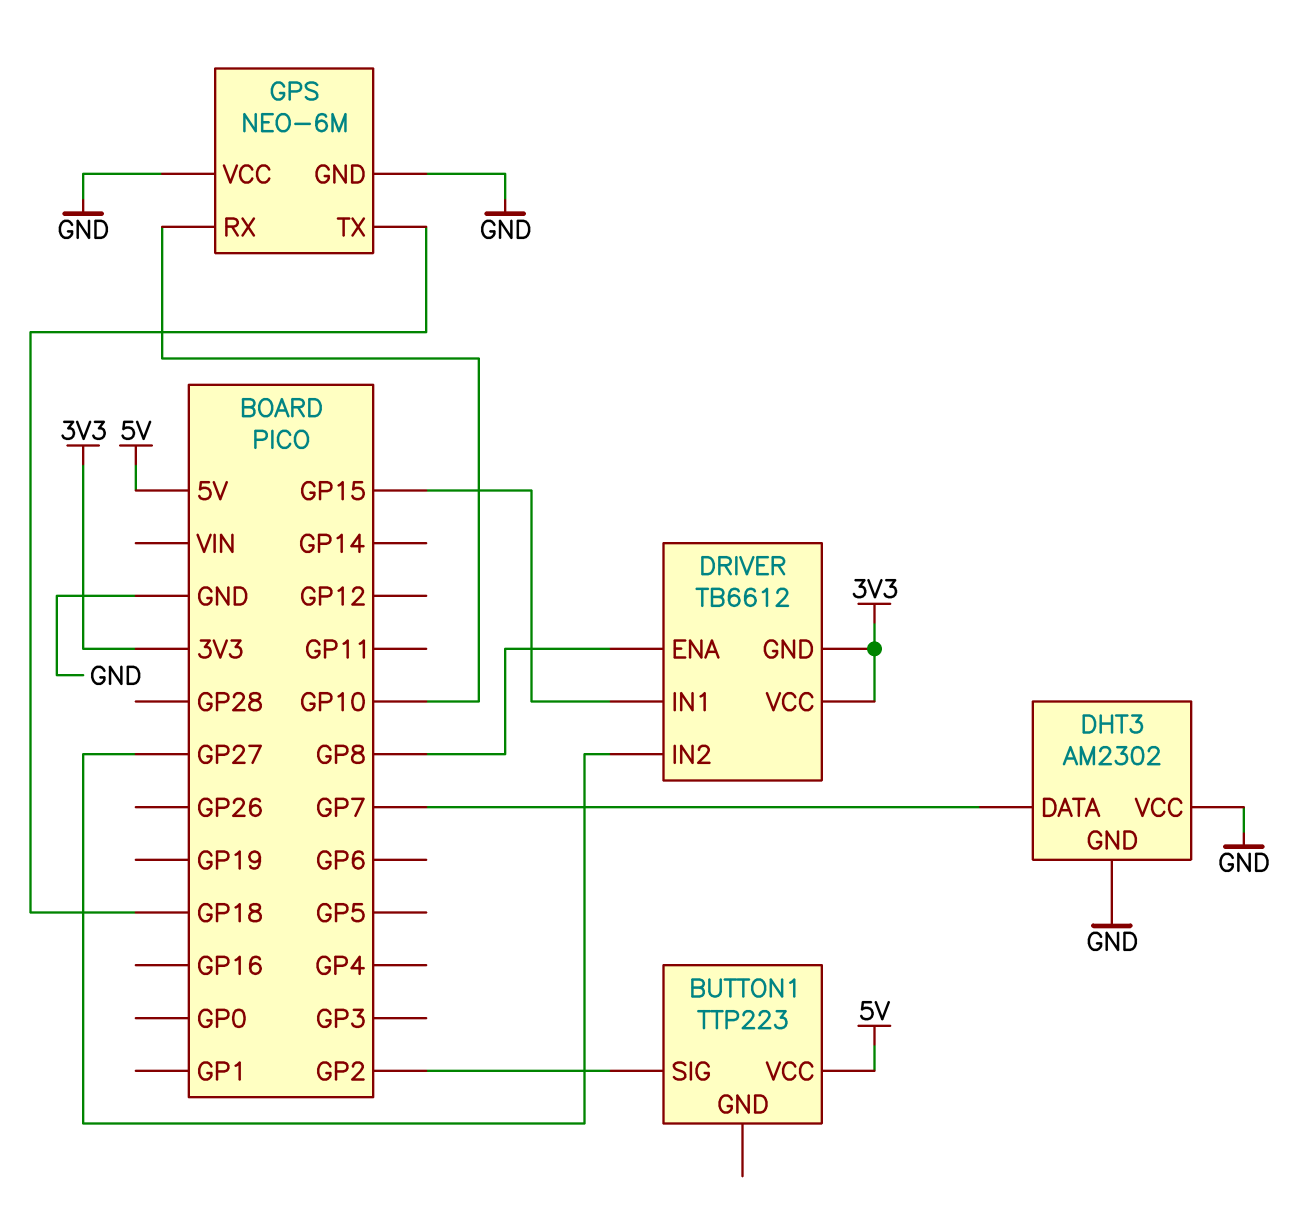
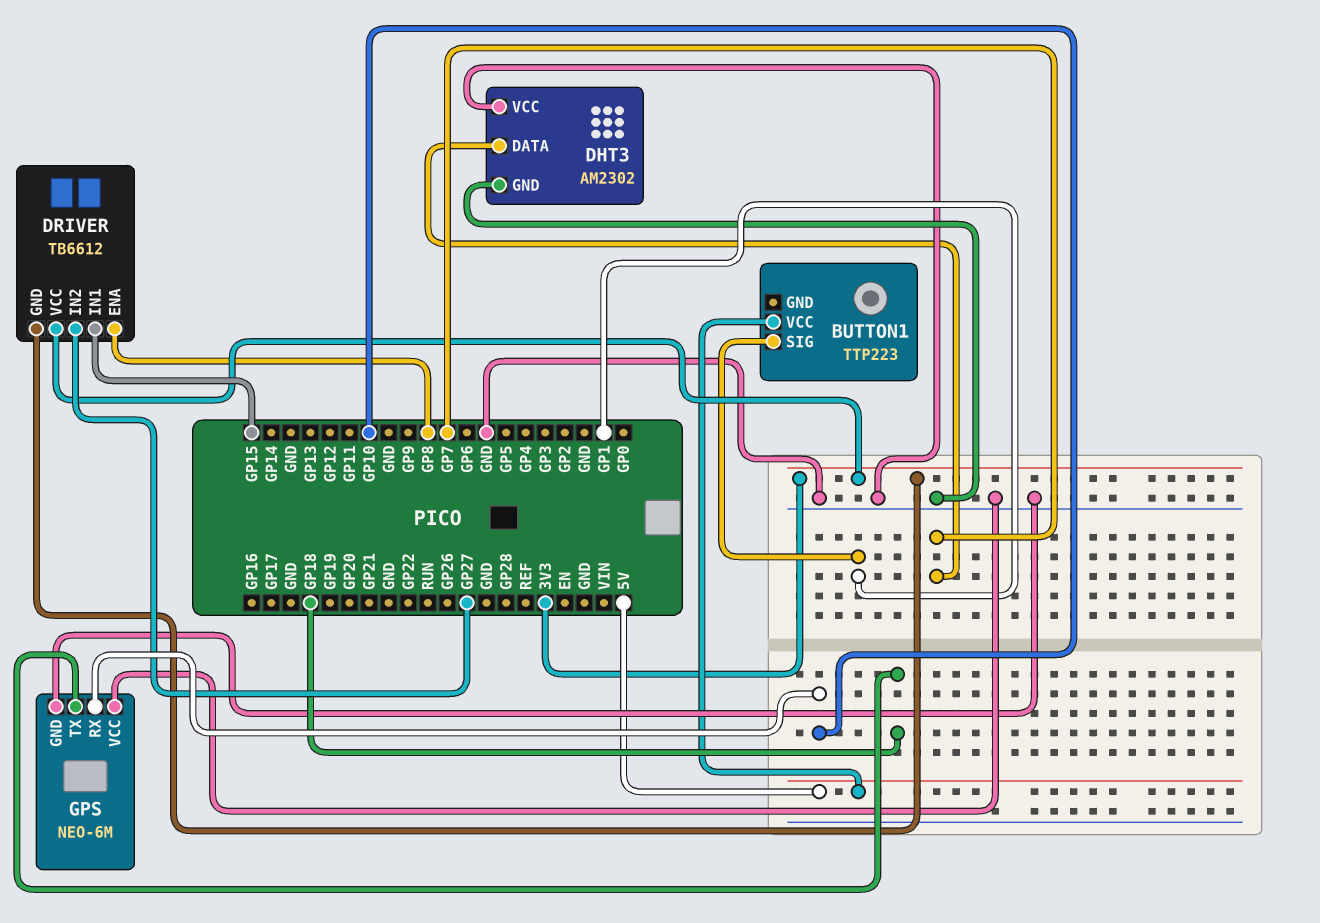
BUTTON1 pin SIG: GP2 -> GP1

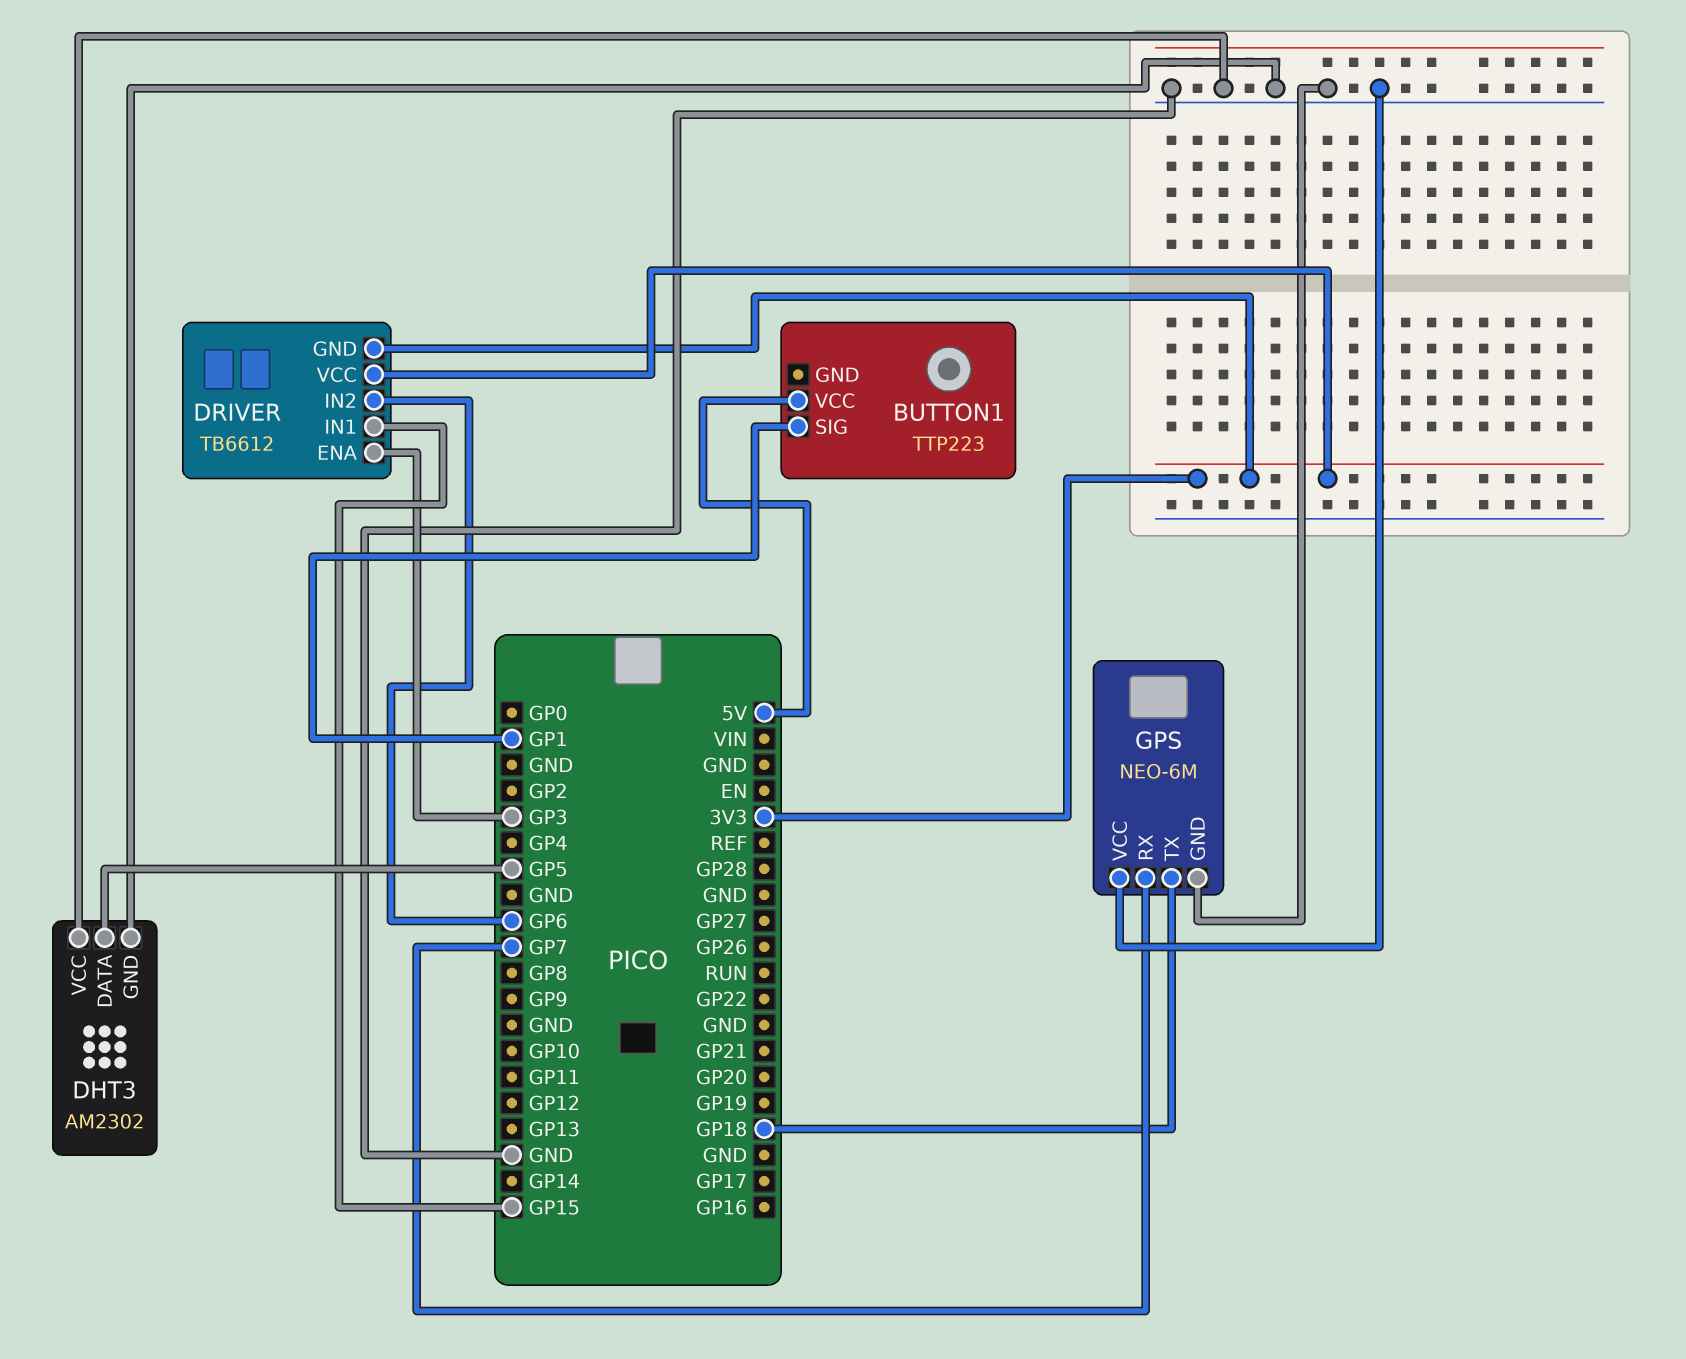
DHT3 pin DATA: GP7 -> GP5
DRIVER pin ENA: GP8 -> GP3
DRIVER pin IN2: GP27 -> GP6
GPS pin RX: GP10 -> GP7

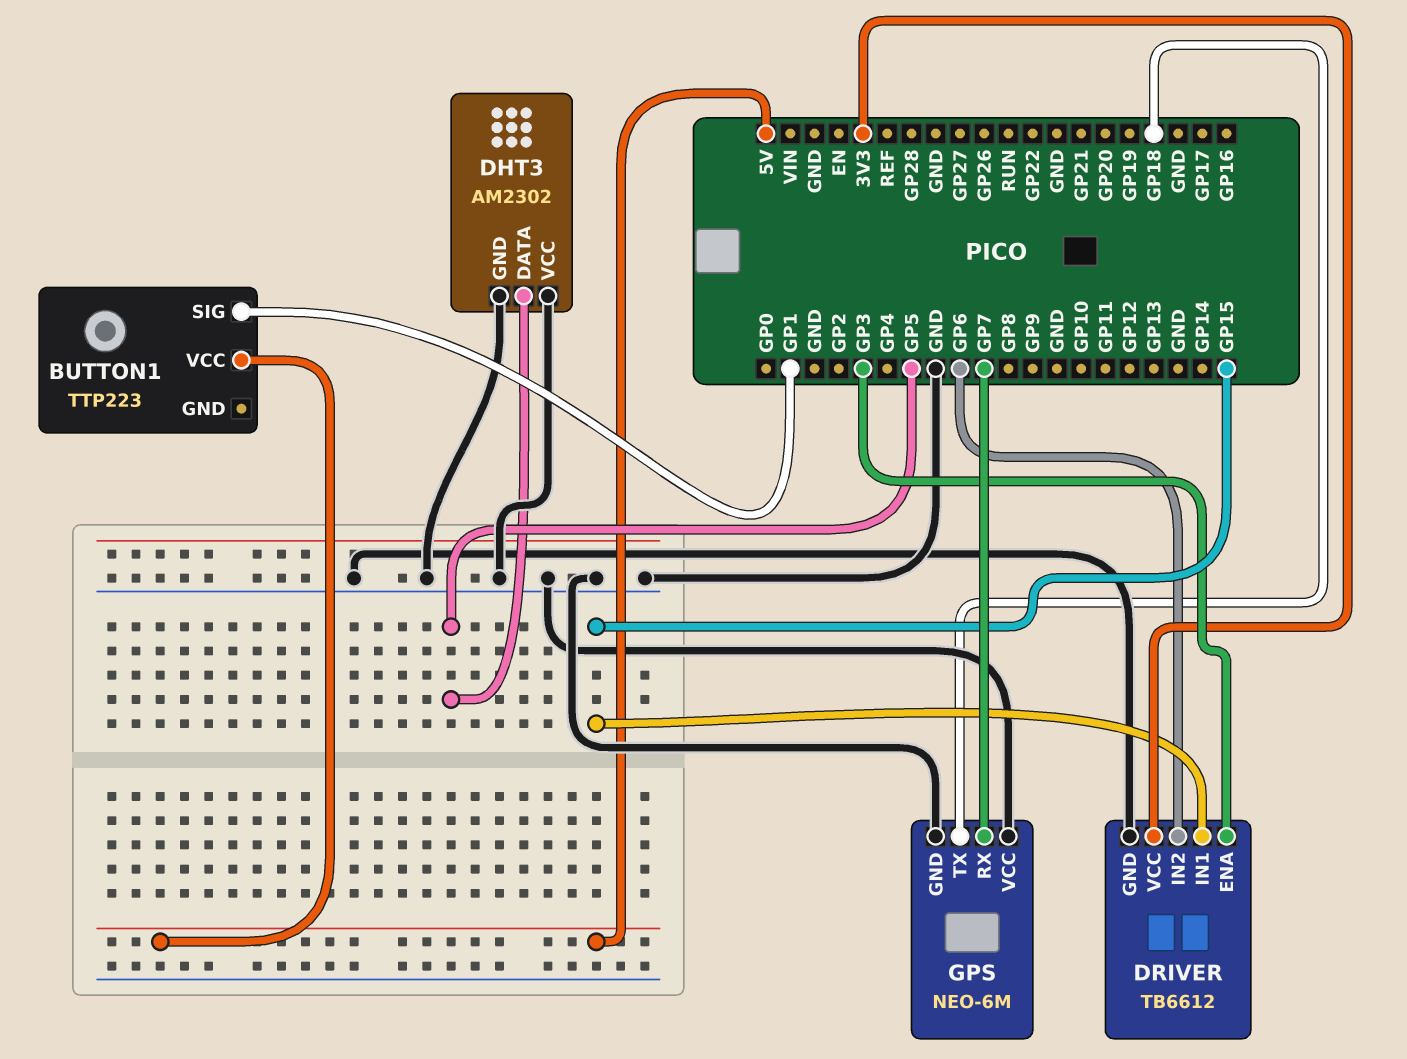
DRIVER pin GND: 3V3 -> GND

